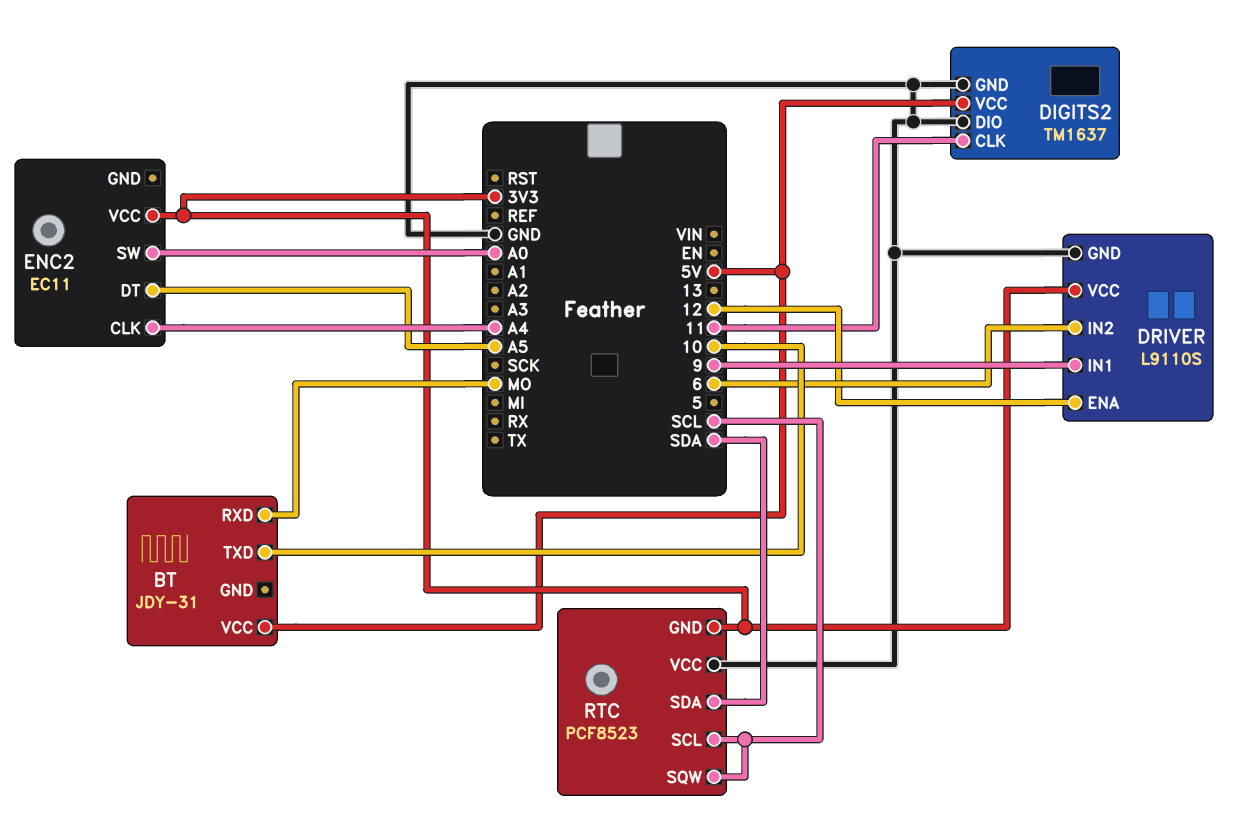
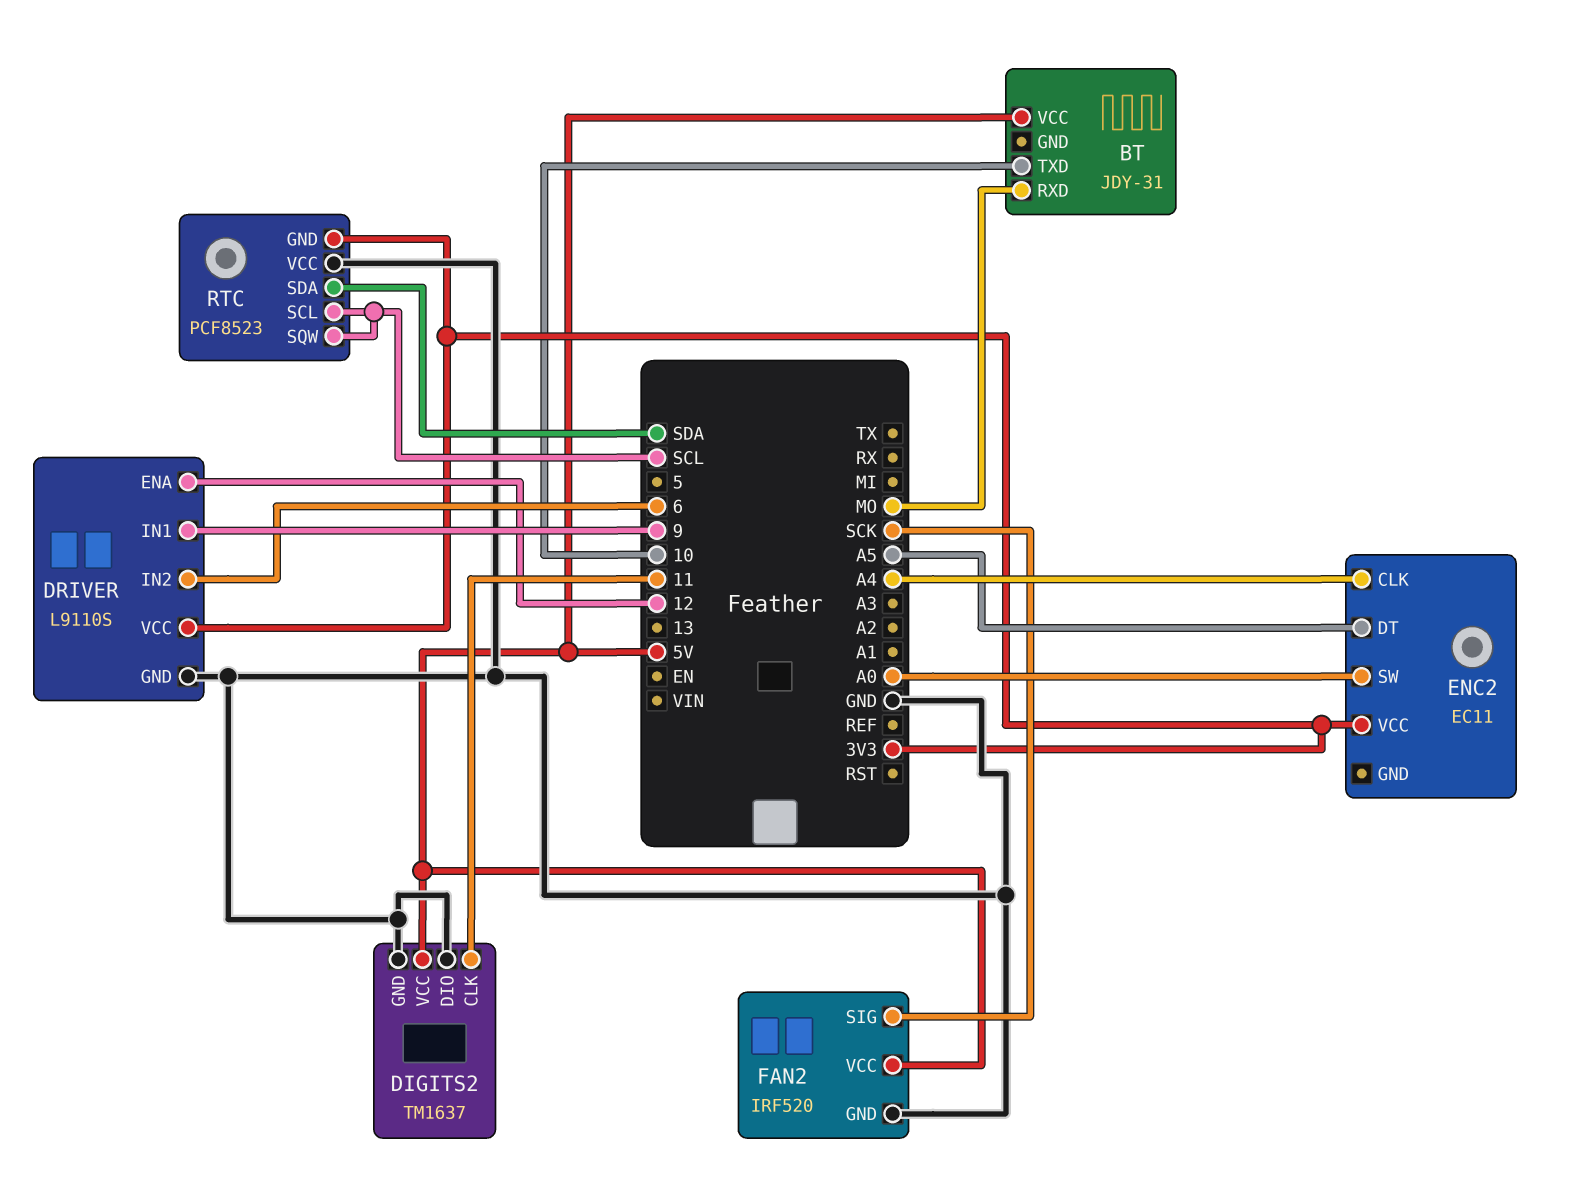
FAN2: none -> IRF520
FAN2 pin GND: none -> GND
FAN2 pin SIG: none -> SCK
FAN2 pin VCC: none -> 5V

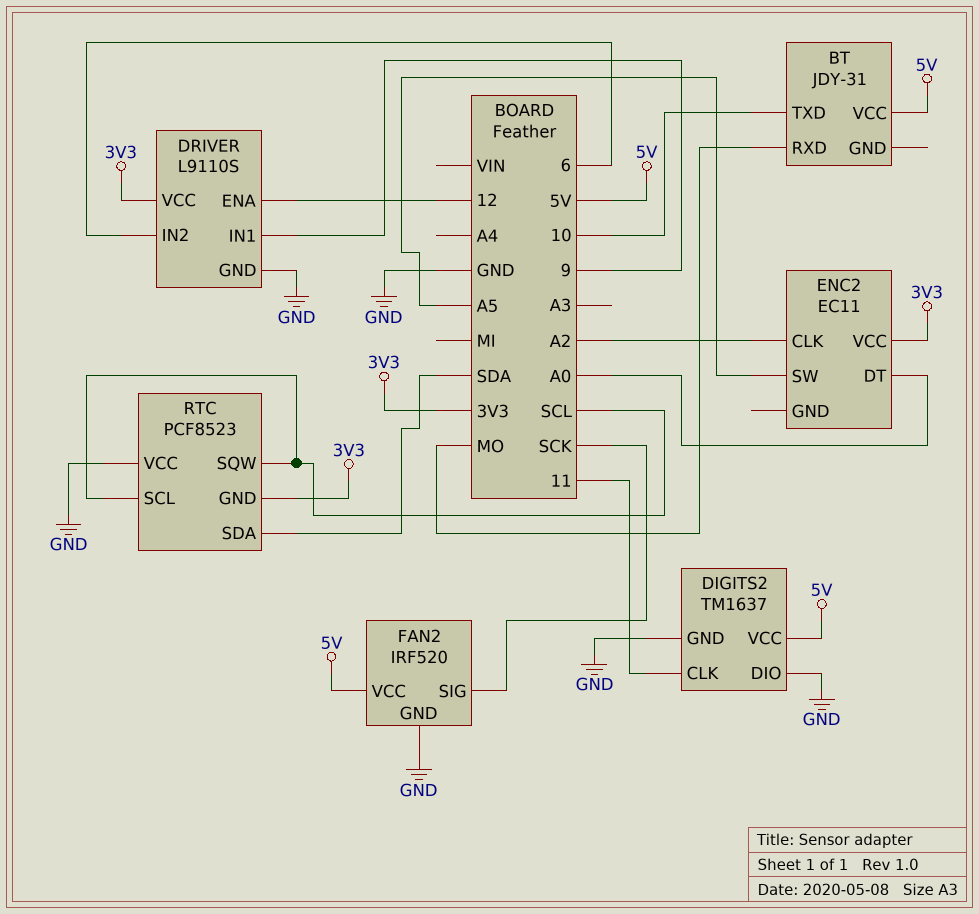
ENC2 pin CLK: A4 -> A2
ENC2 pin DT: A5 -> A0
ENC2 pin SW: A0 -> A5

